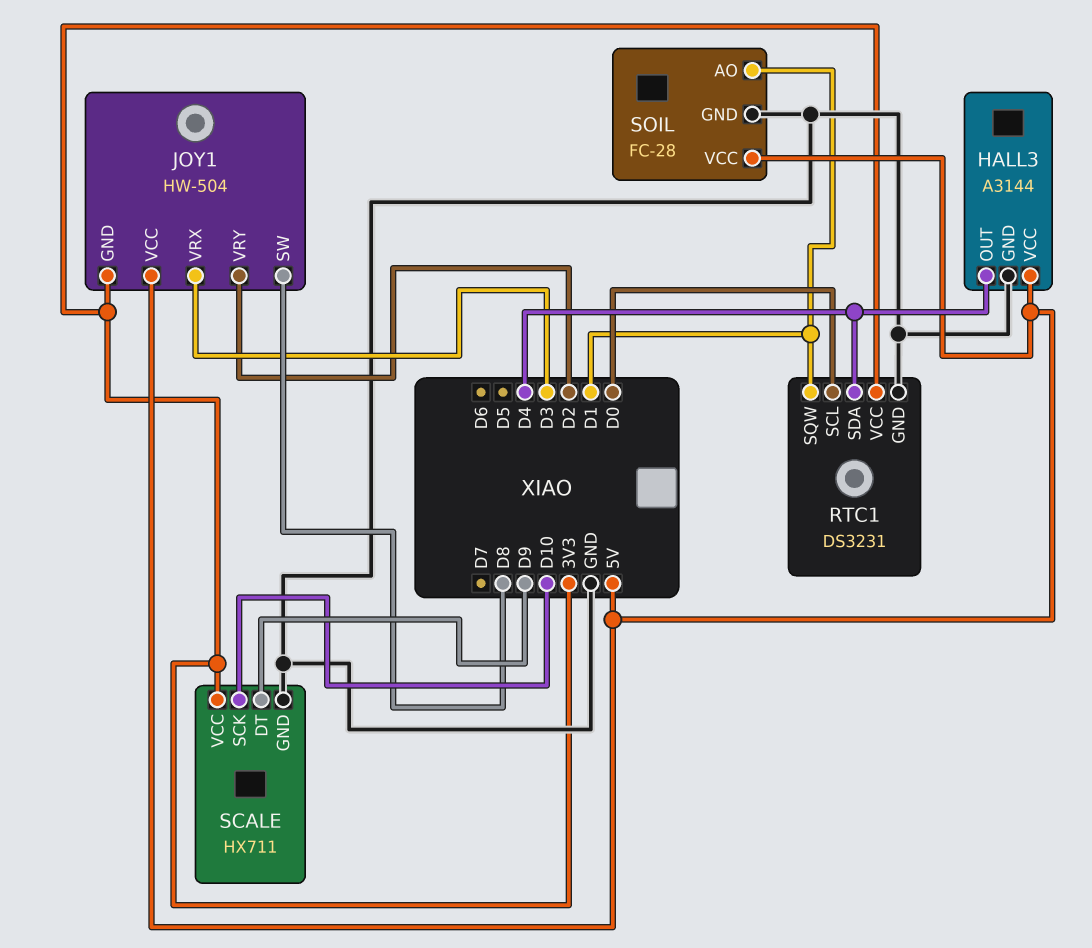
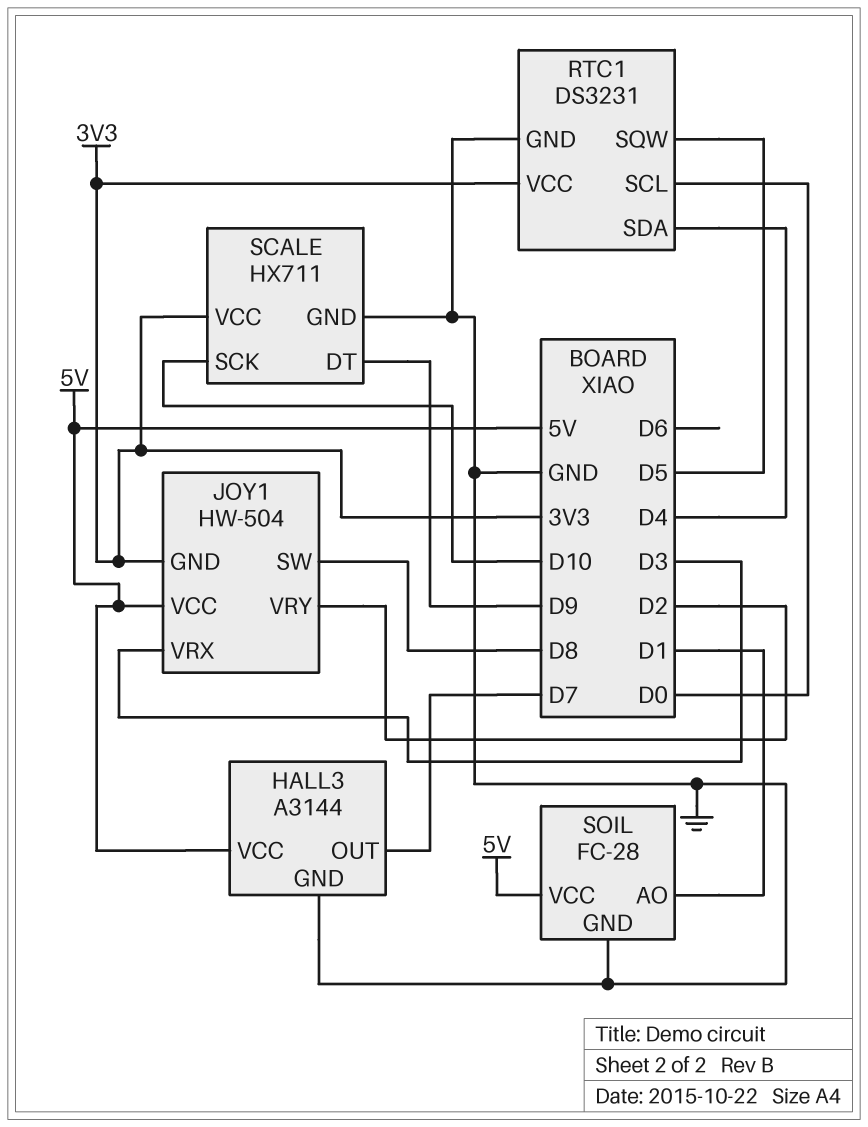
HALL3 pin OUT: D4 -> D7
RTC1 pin SQW: D1 -> D5

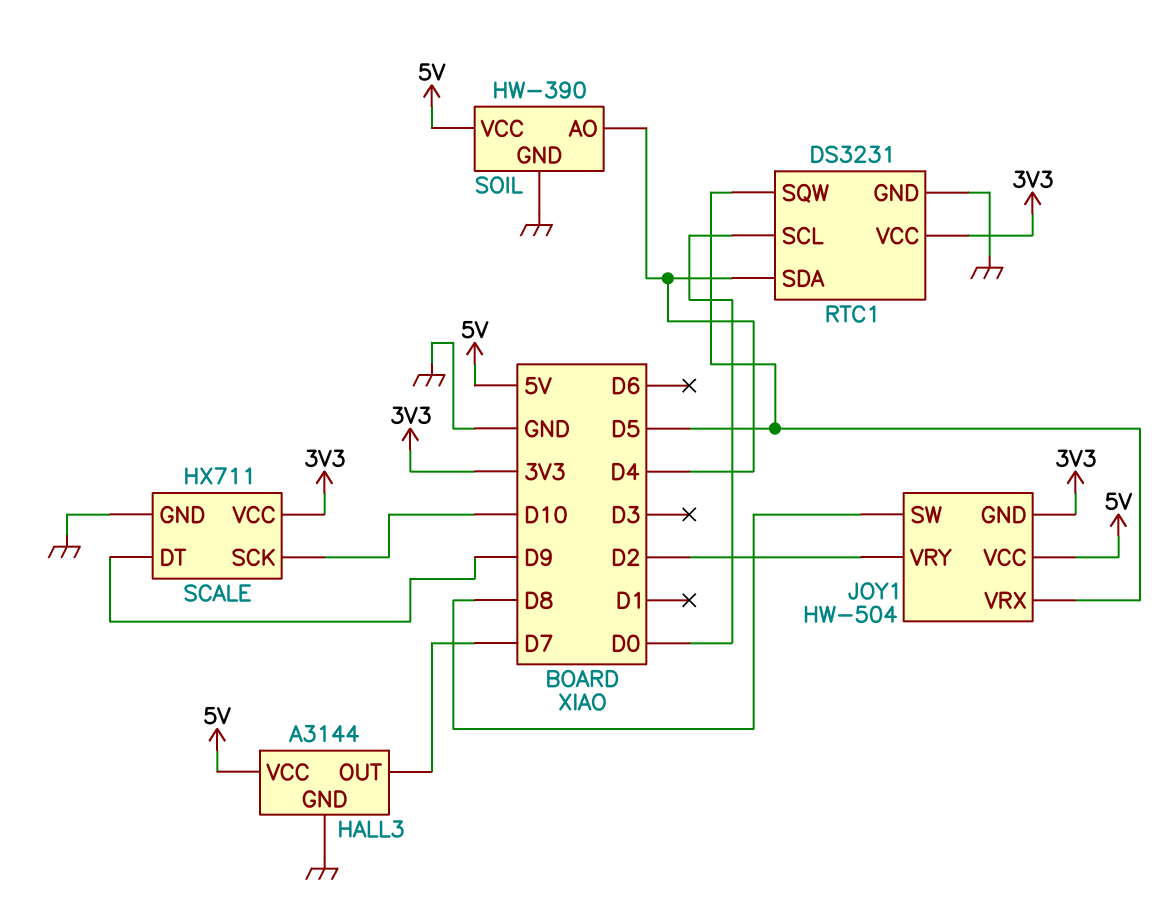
JOY1 pin VRX: D3 -> D5
SOIL: FC-28 -> HW-390
SOIL pin AO: D1 -> D4

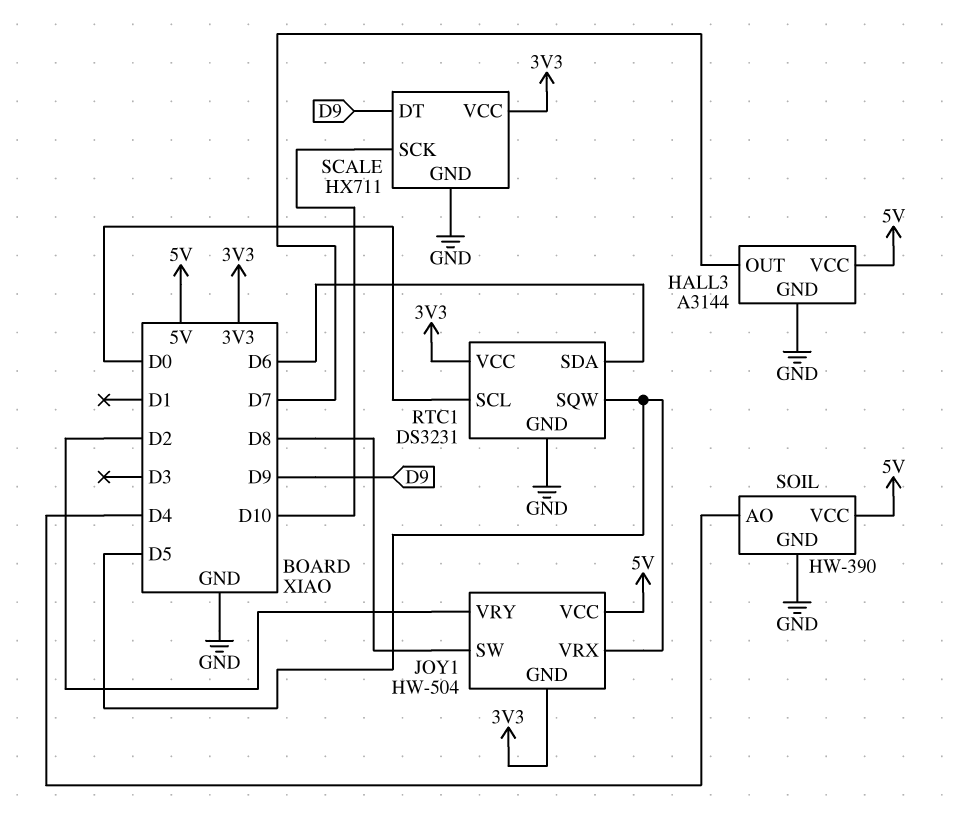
RTC1 pin SDA: D4 -> D6

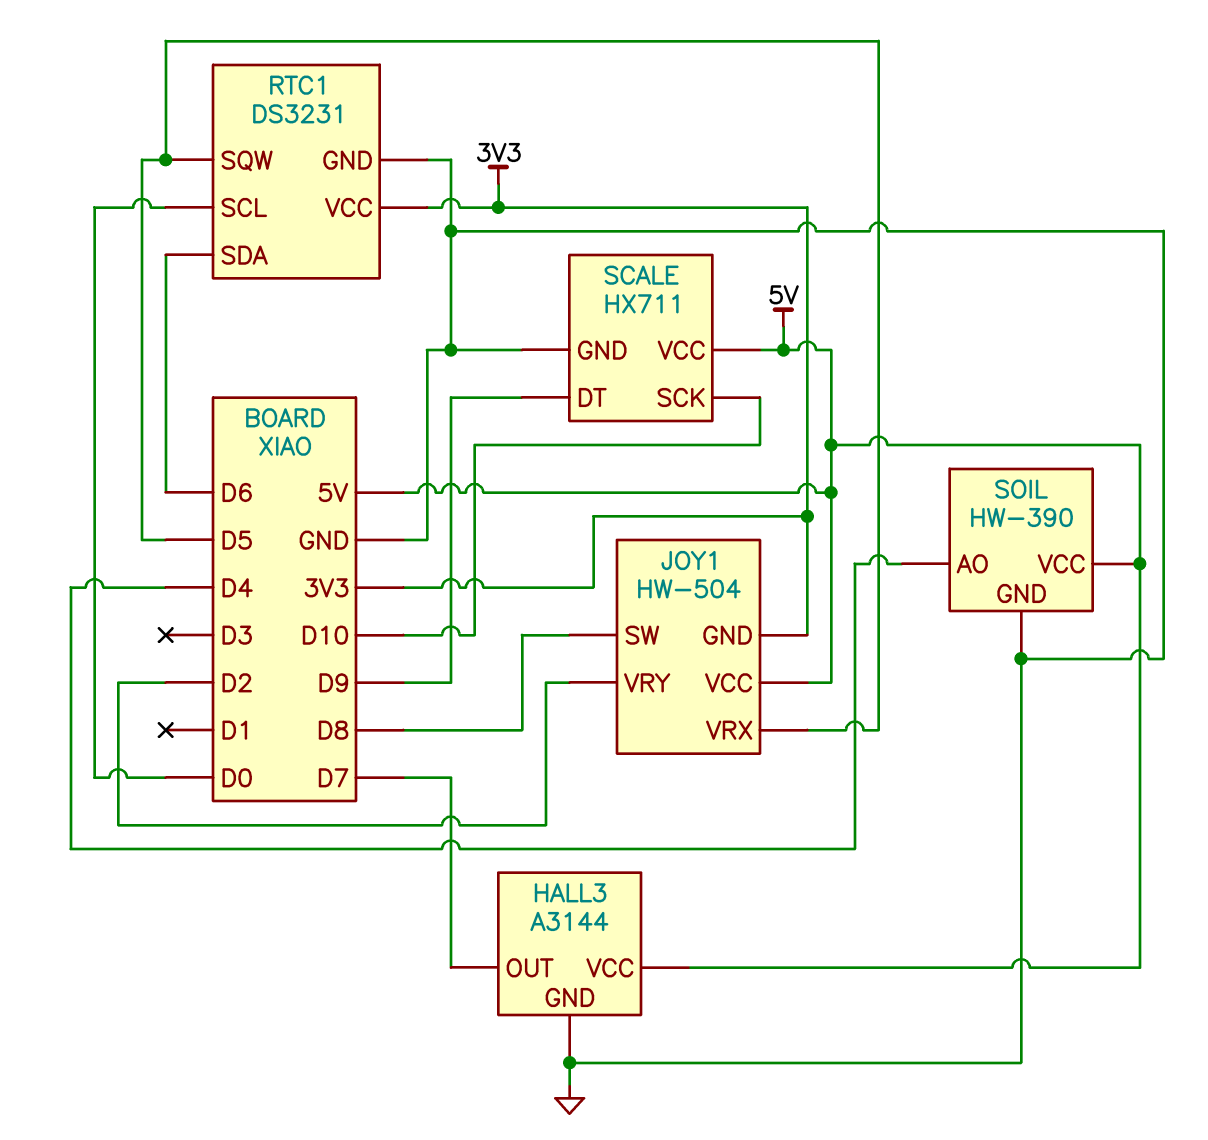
SCALE pin VCC: 3V3 -> 5V

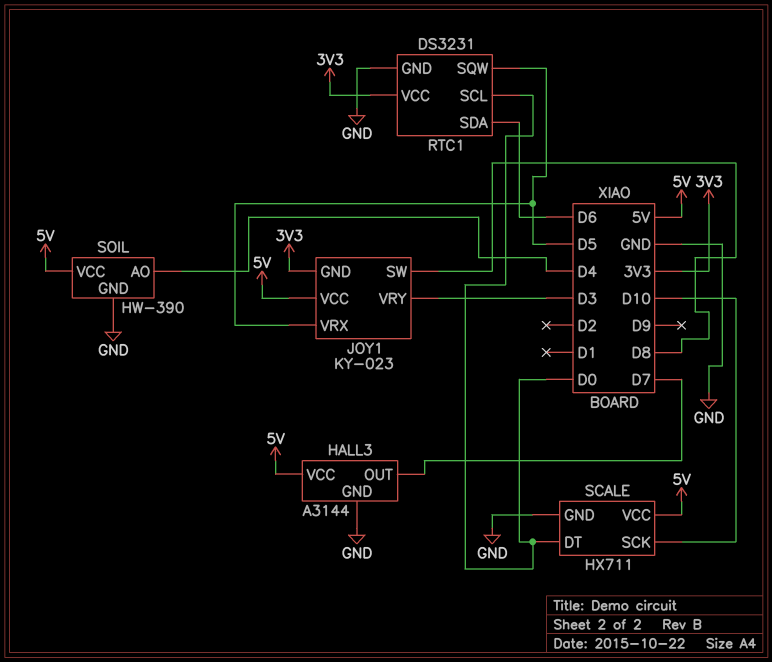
JOY1: HW-504 -> KY-023
JOY1 pin VRY: D2 -> D3
SCALE pin DT: D9 -> D0

